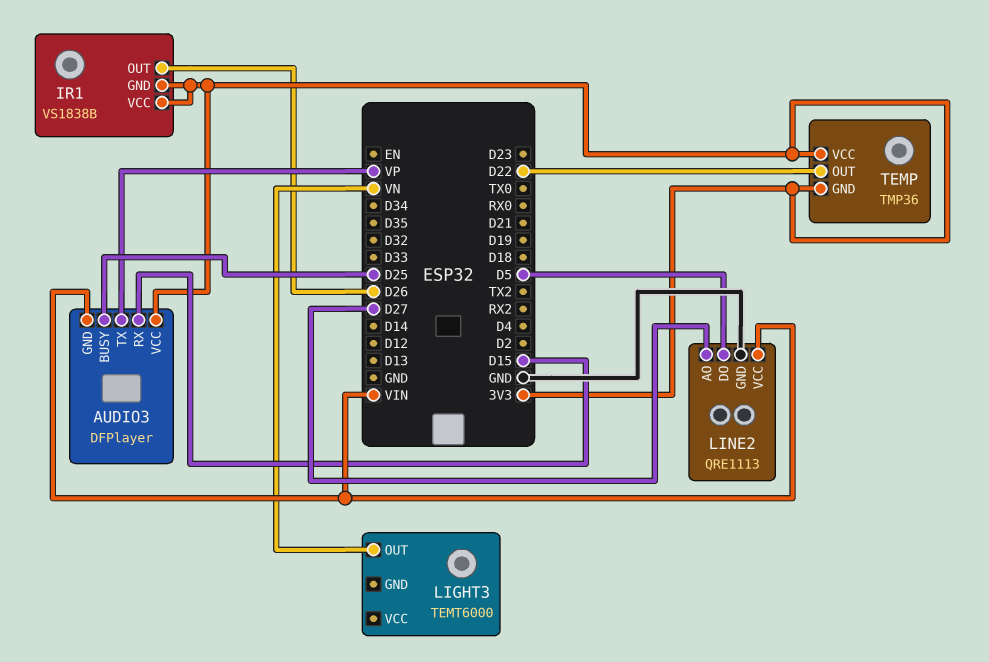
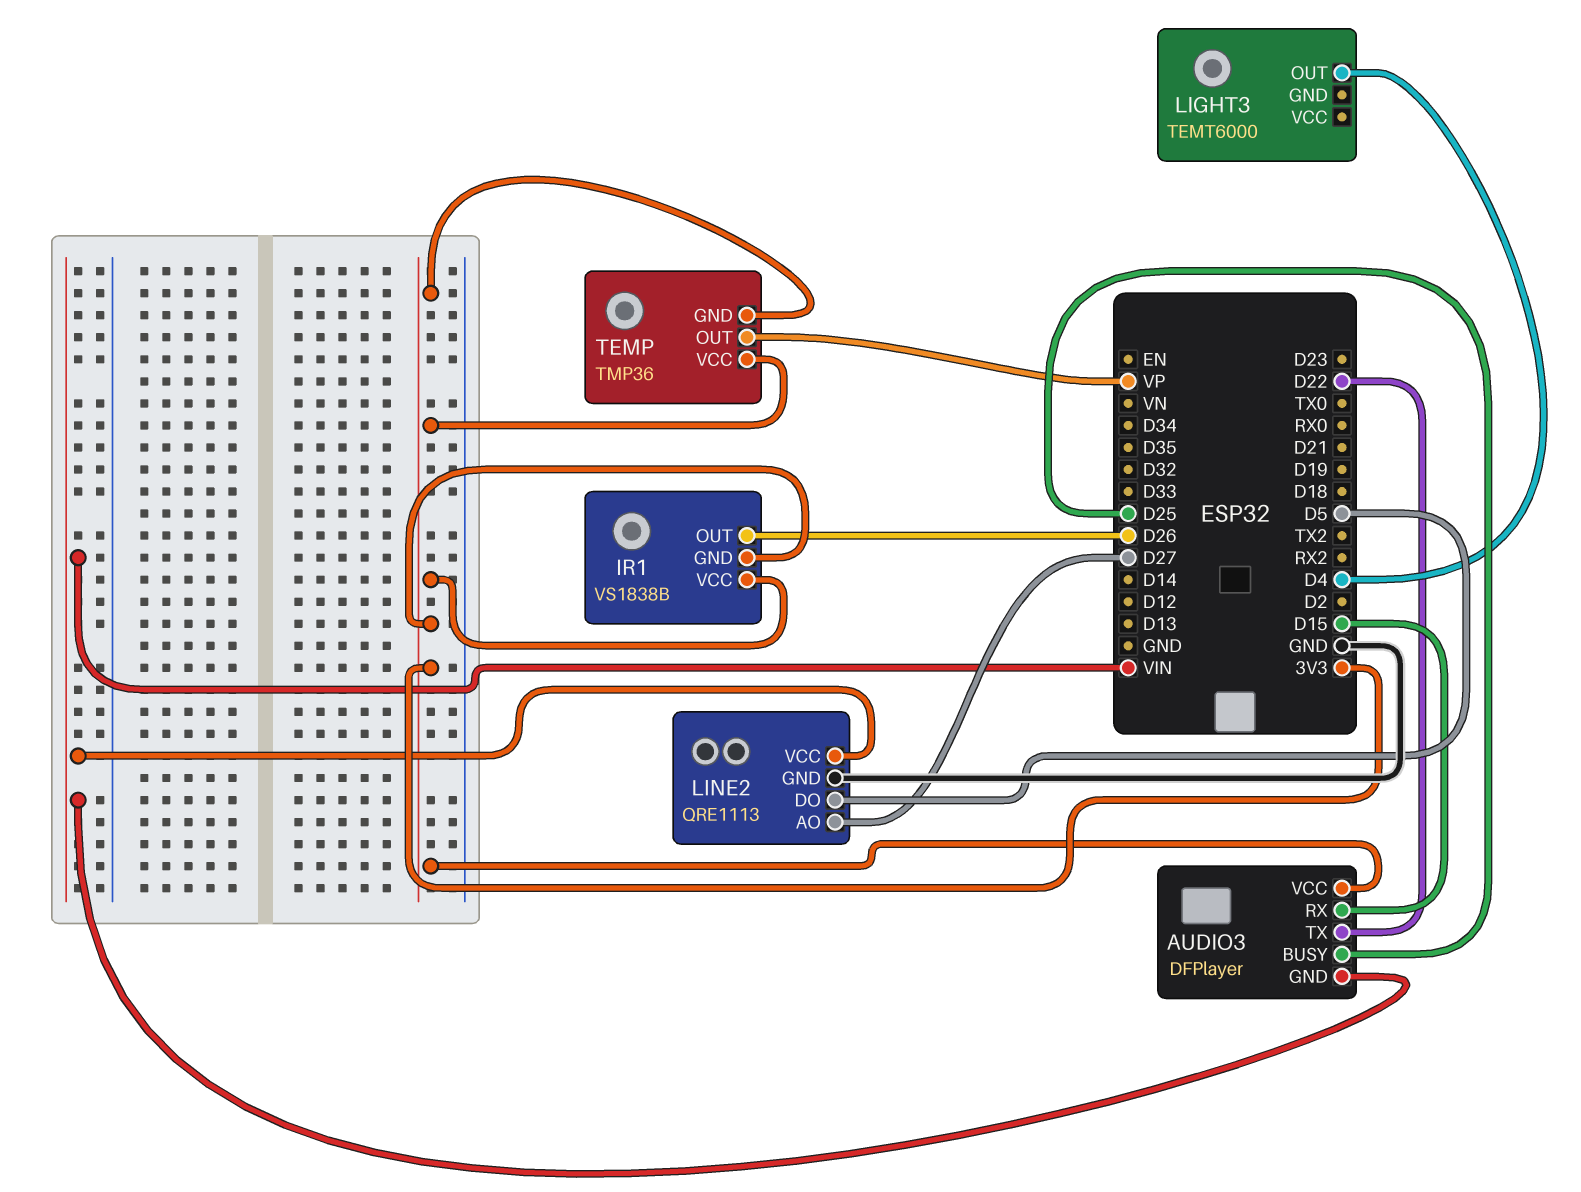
AUDIO3 pin TX: VP -> D22
LIGHT3 pin OUT: VN -> D4
TEMP pin OUT: D22 -> VP

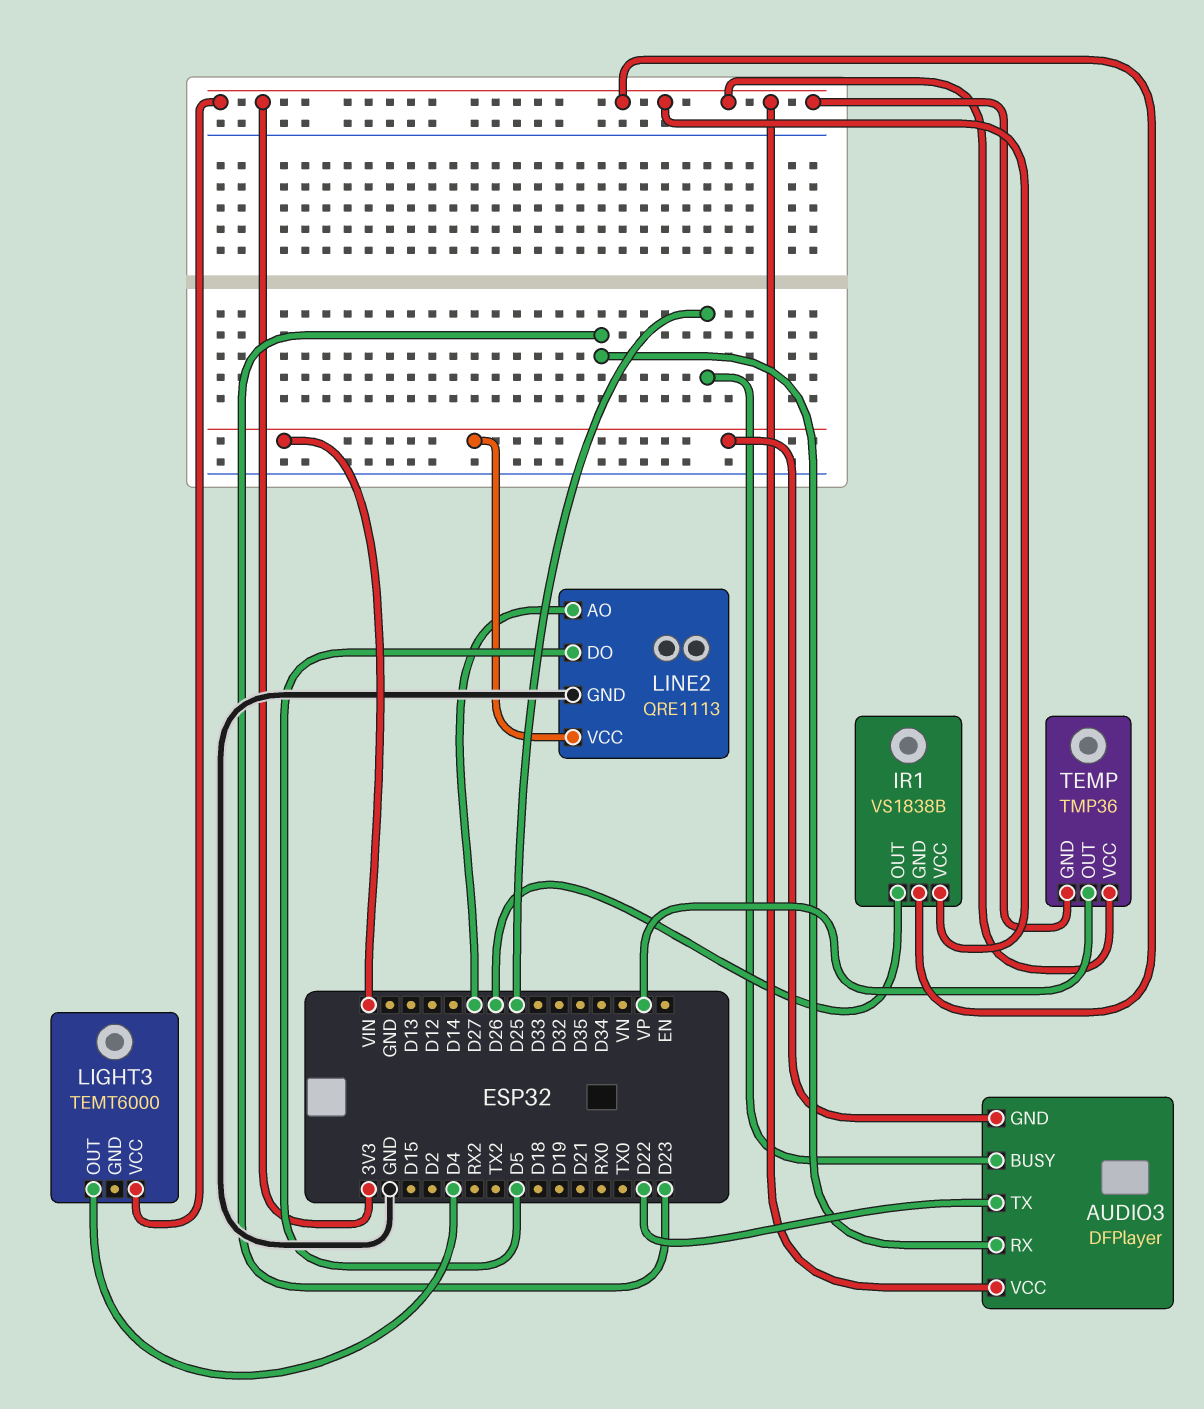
AUDIO3 pin RX: D15 -> D23
LIGHT3 pin VCC: none -> 3V3

